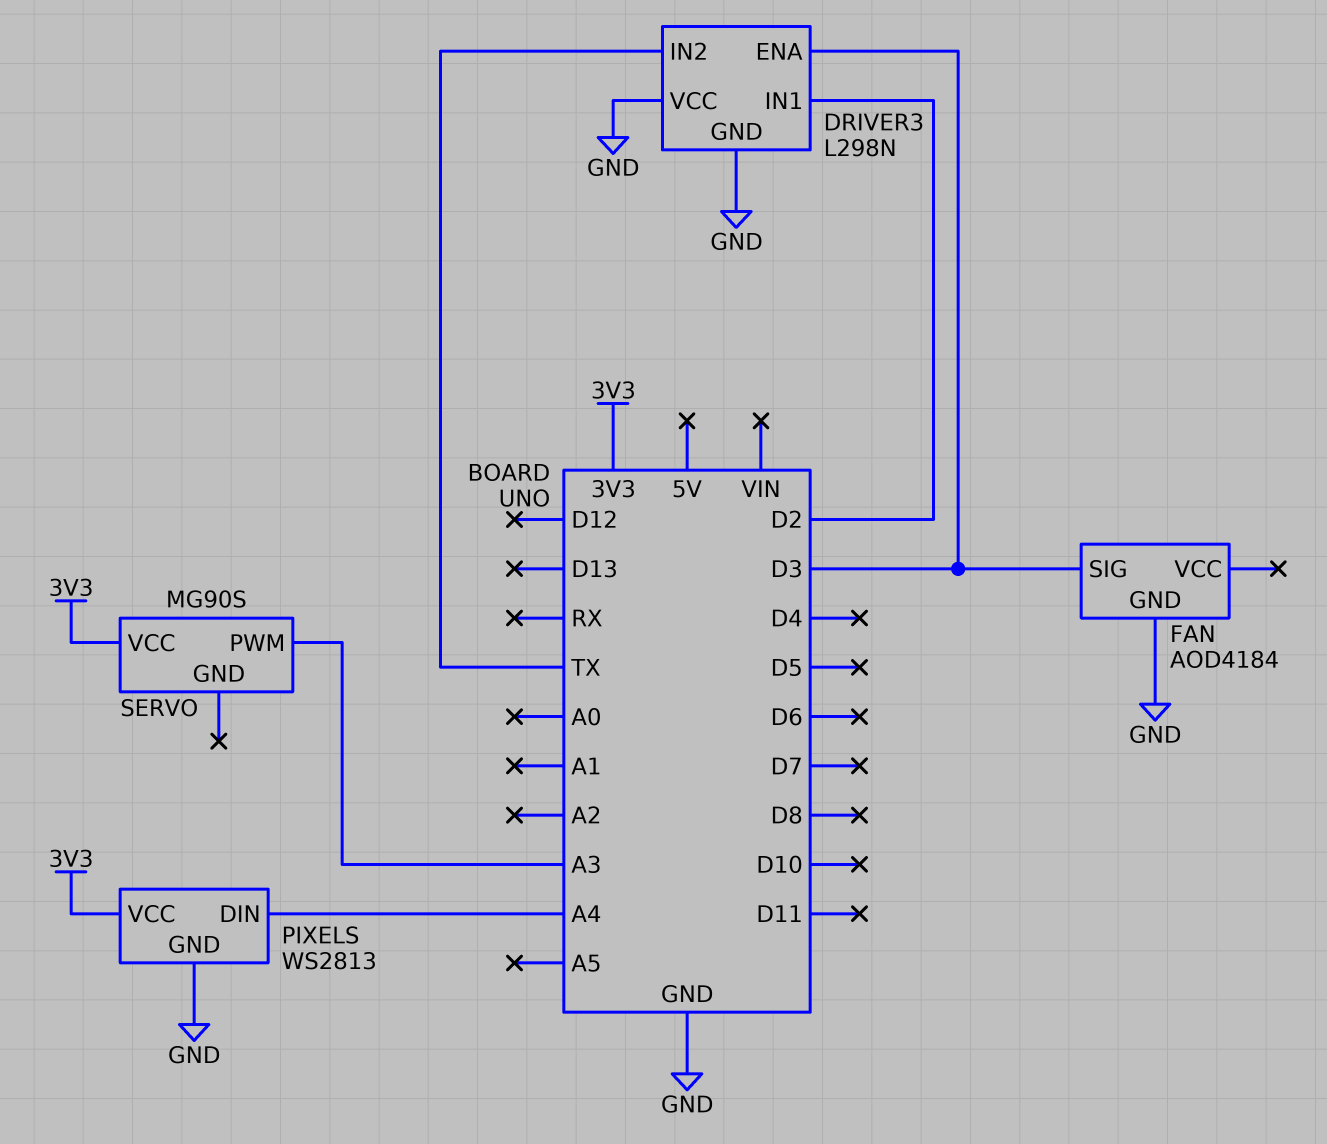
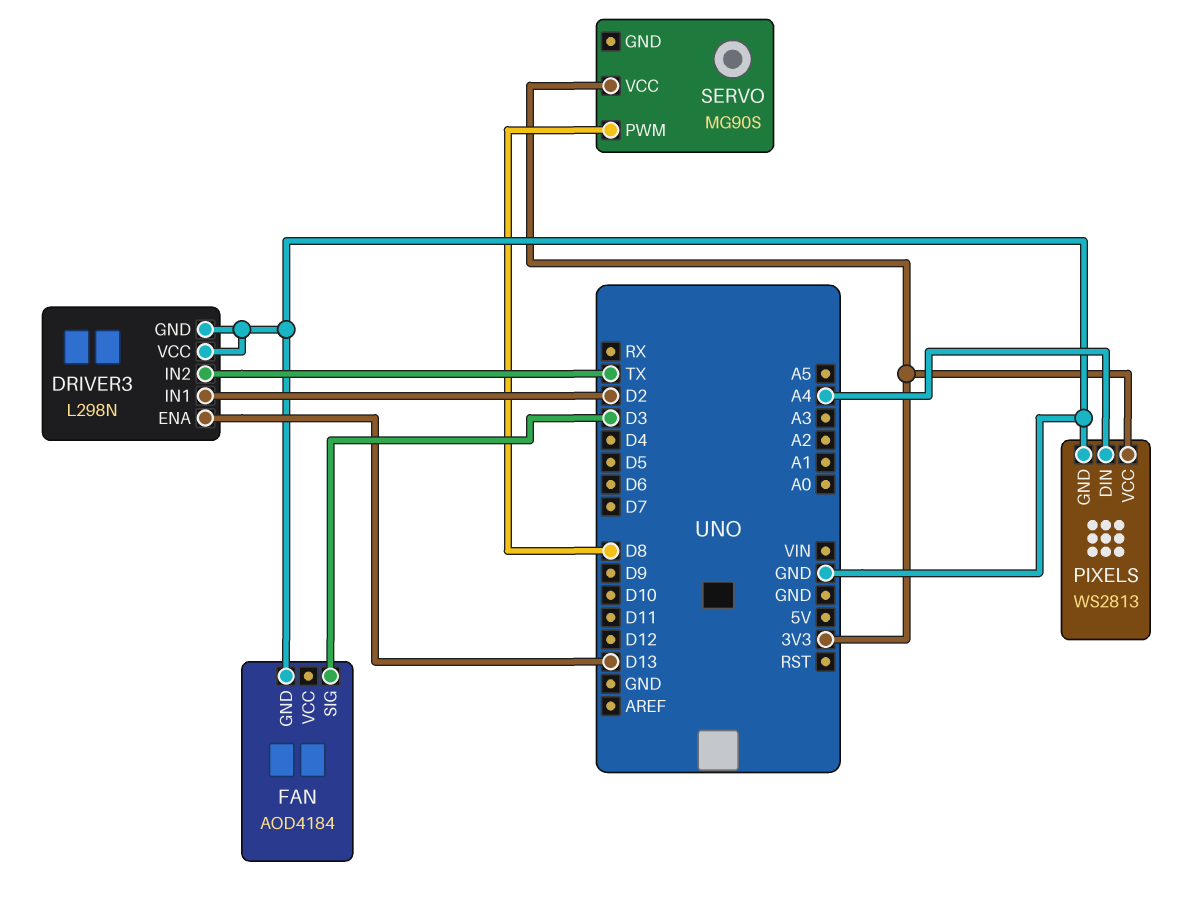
DRIVER3 pin ENA: D3 -> D13
SERVO pin PWM: A3 -> D8

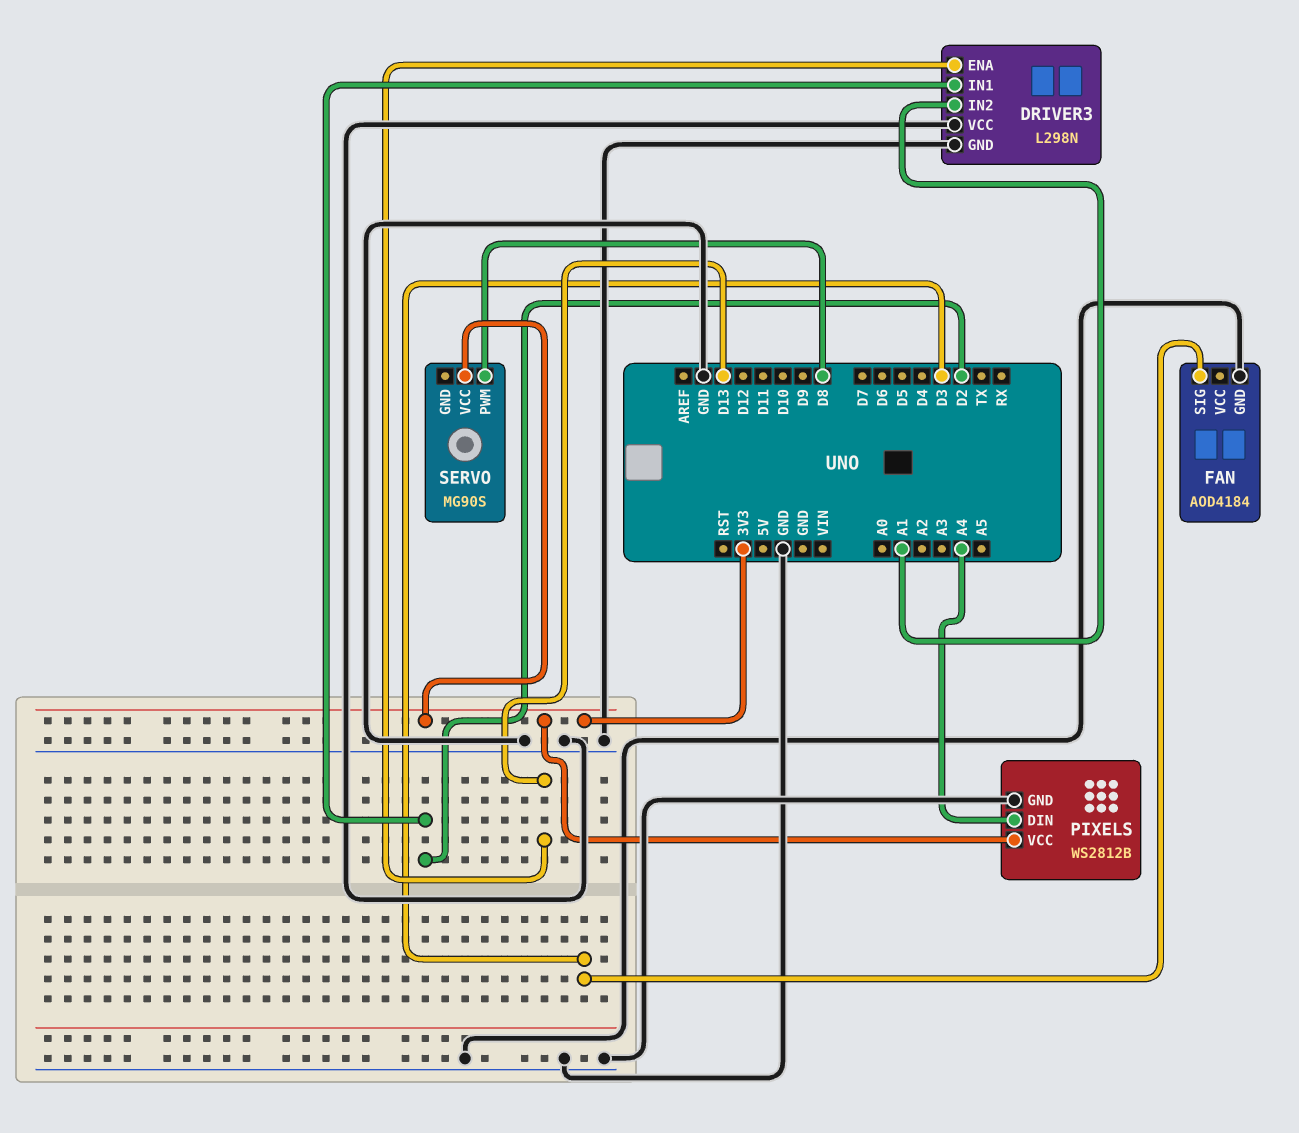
DRIVER3 pin IN2: TX -> A1
PIXELS: WS2813 -> WS2812B

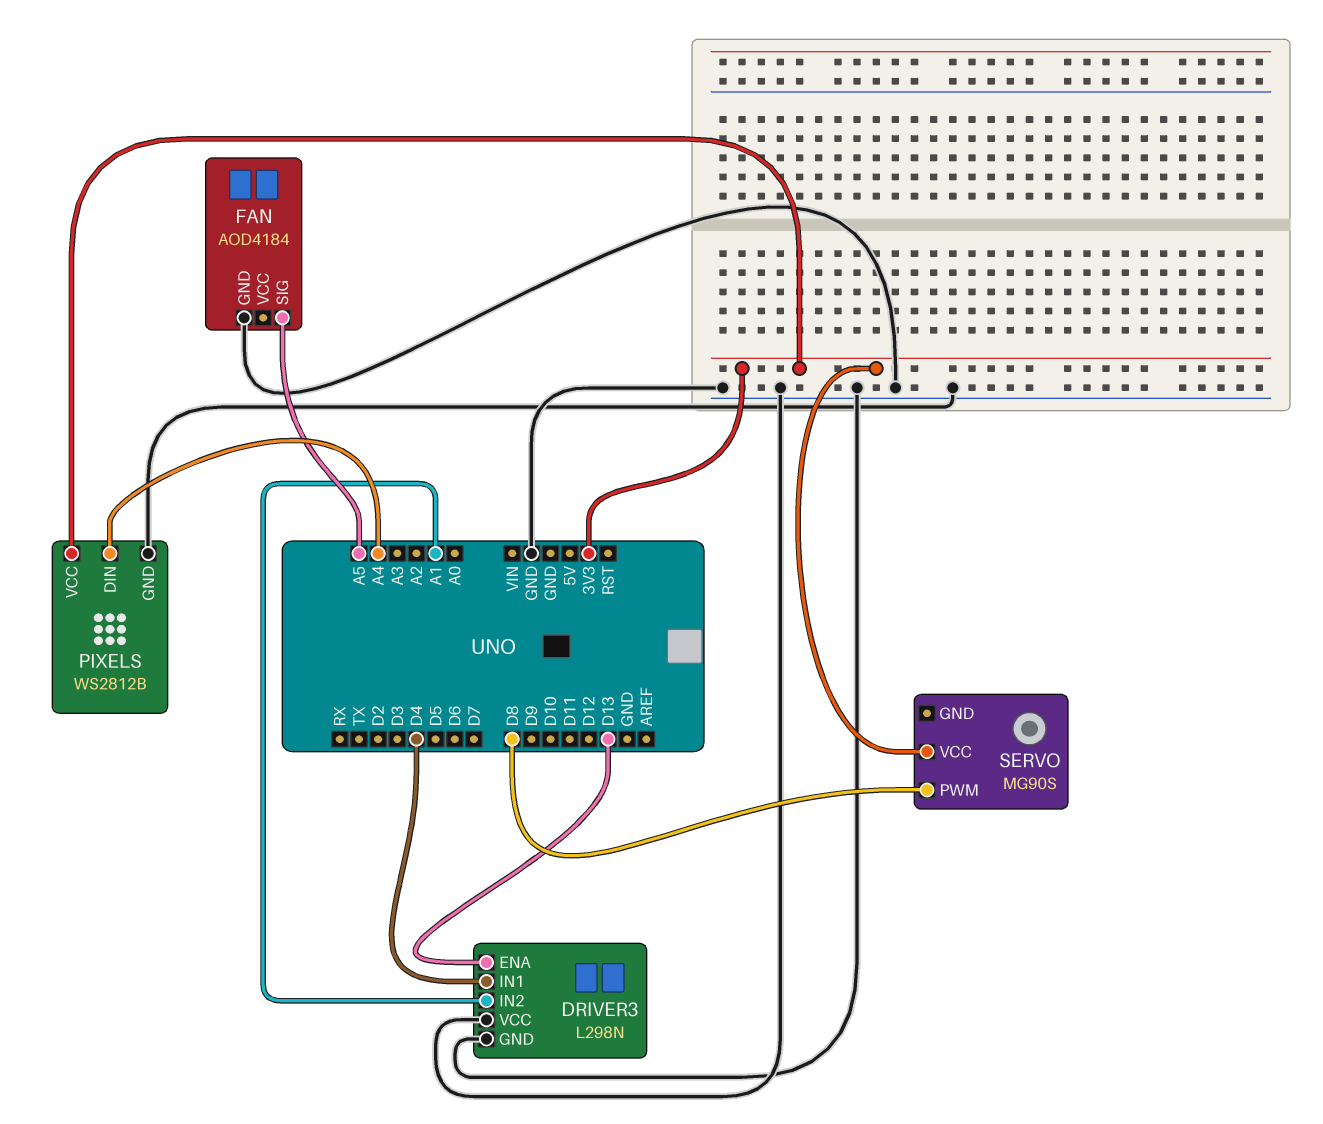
DRIVER3 pin IN1: D2 -> D4
FAN pin SIG: D3 -> A5

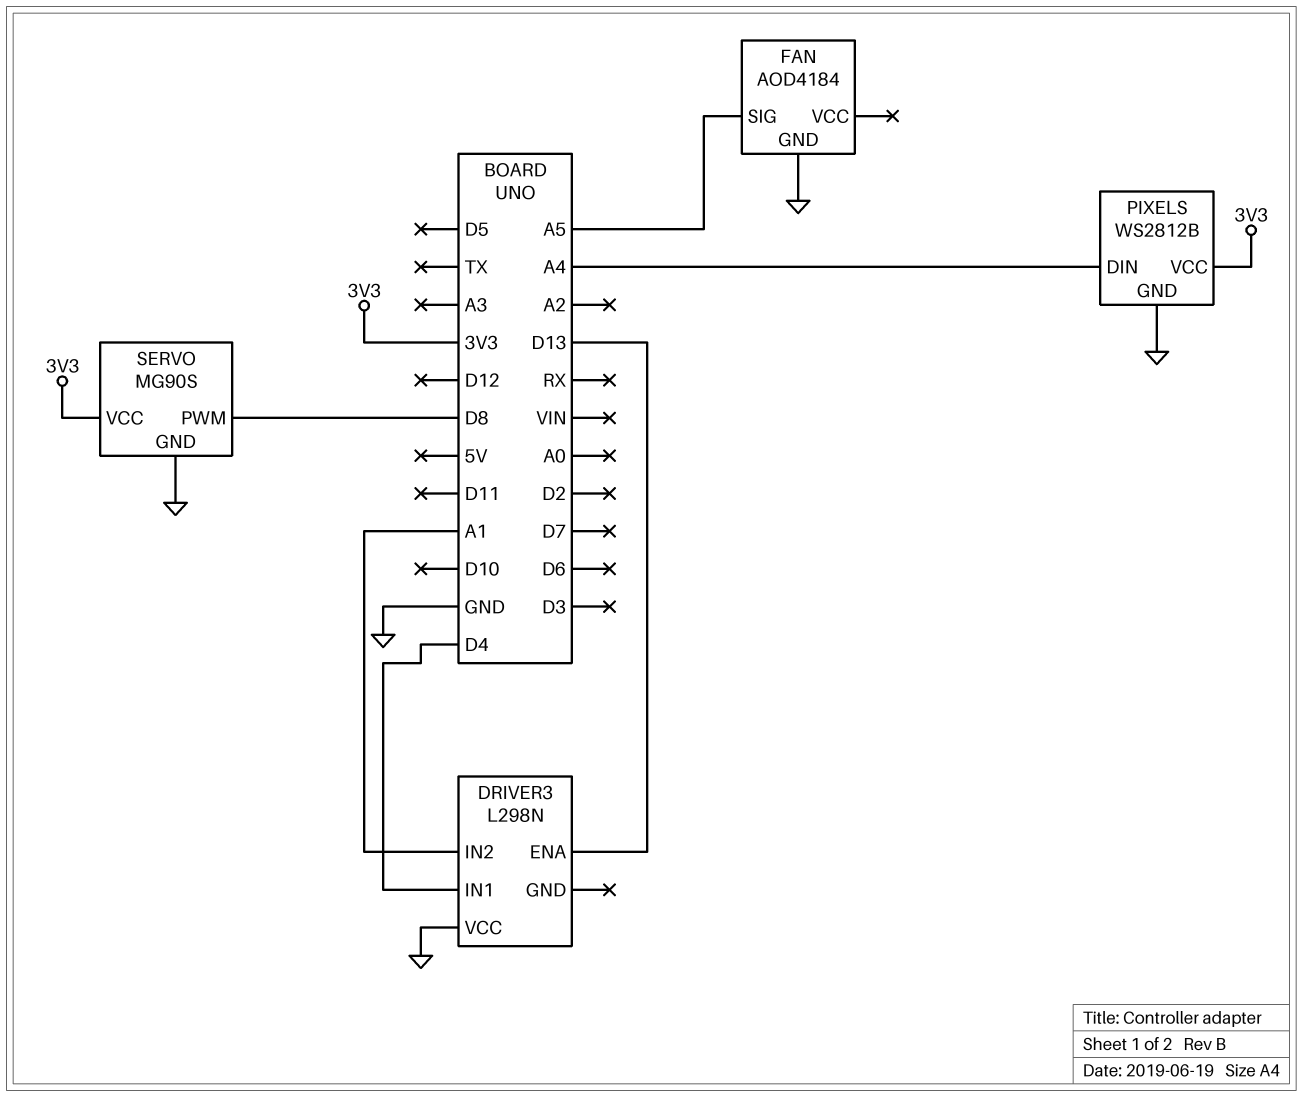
DRIVER3 pin GND: GND -> none
SERVO pin GND: none -> GND

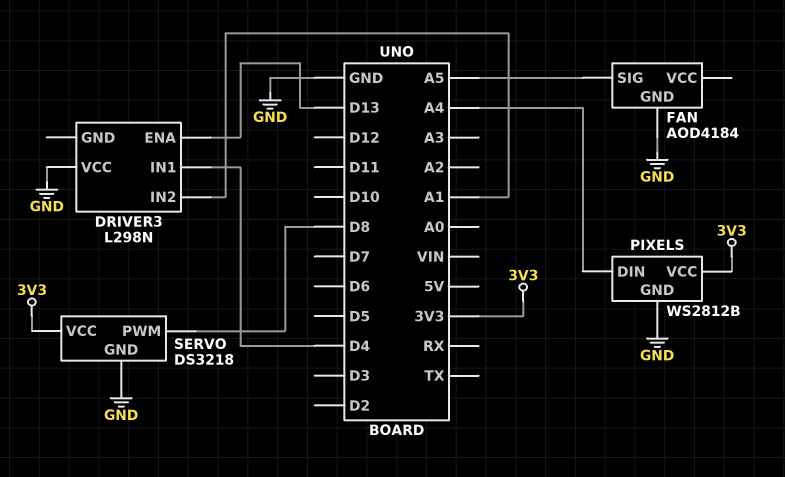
SERVO: MG90S -> DS3218

